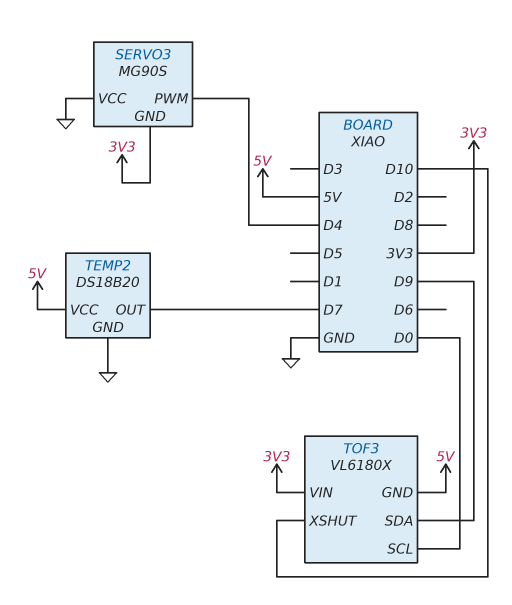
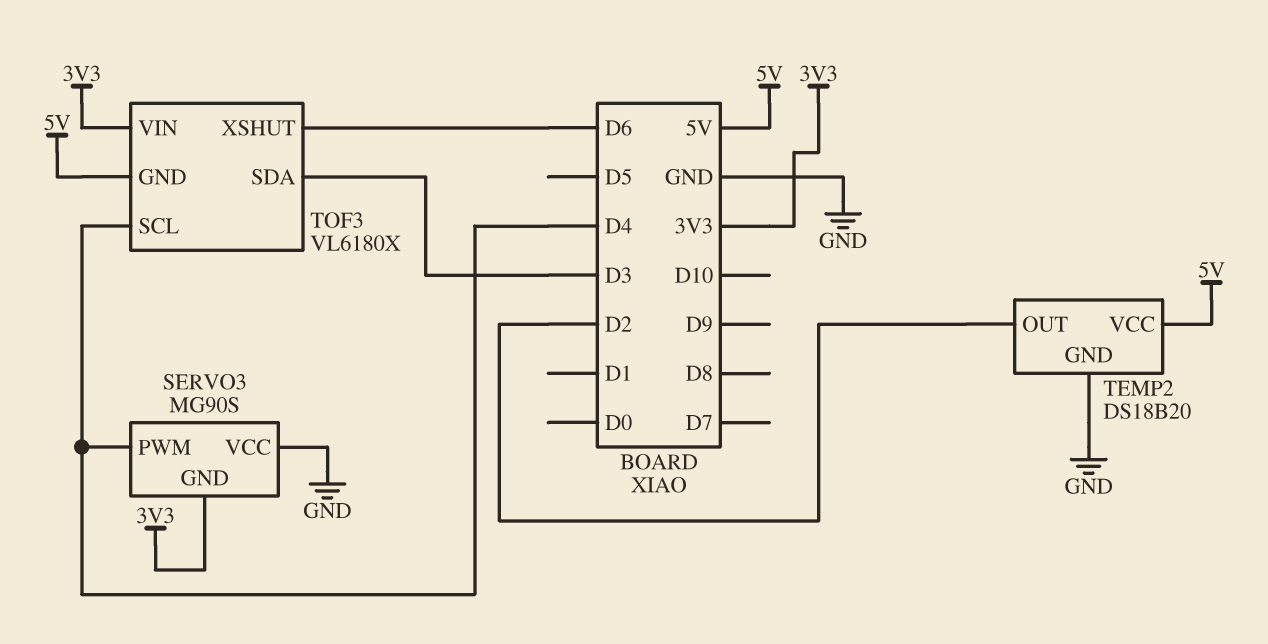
TEMP2 pin OUT: D7 -> D2
TOF3 pin SCL: D0 -> D4
TOF3 pin SDA: D9 -> D3
TOF3 pin XSHUT: D10 -> D6

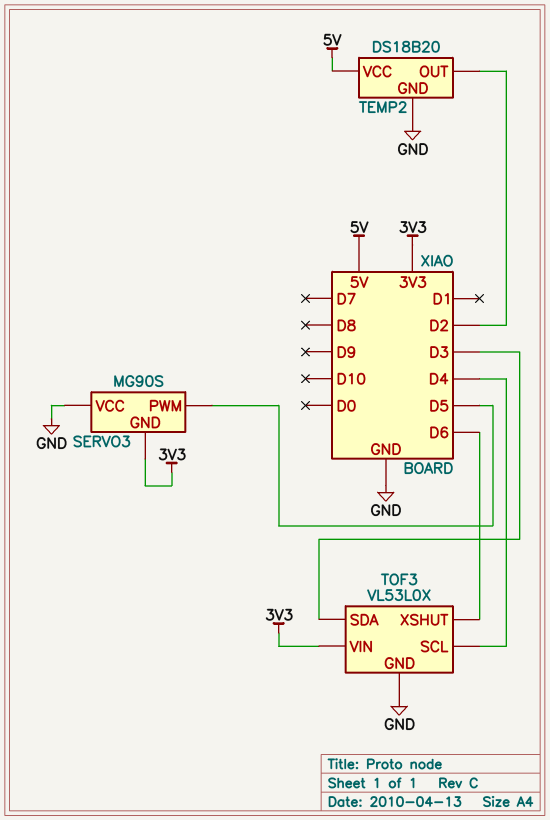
SERVO3 pin PWM: D4 -> D5
TOF3: VL6180X -> VL53L0X
TOF3 pin GND: 5V -> GND

